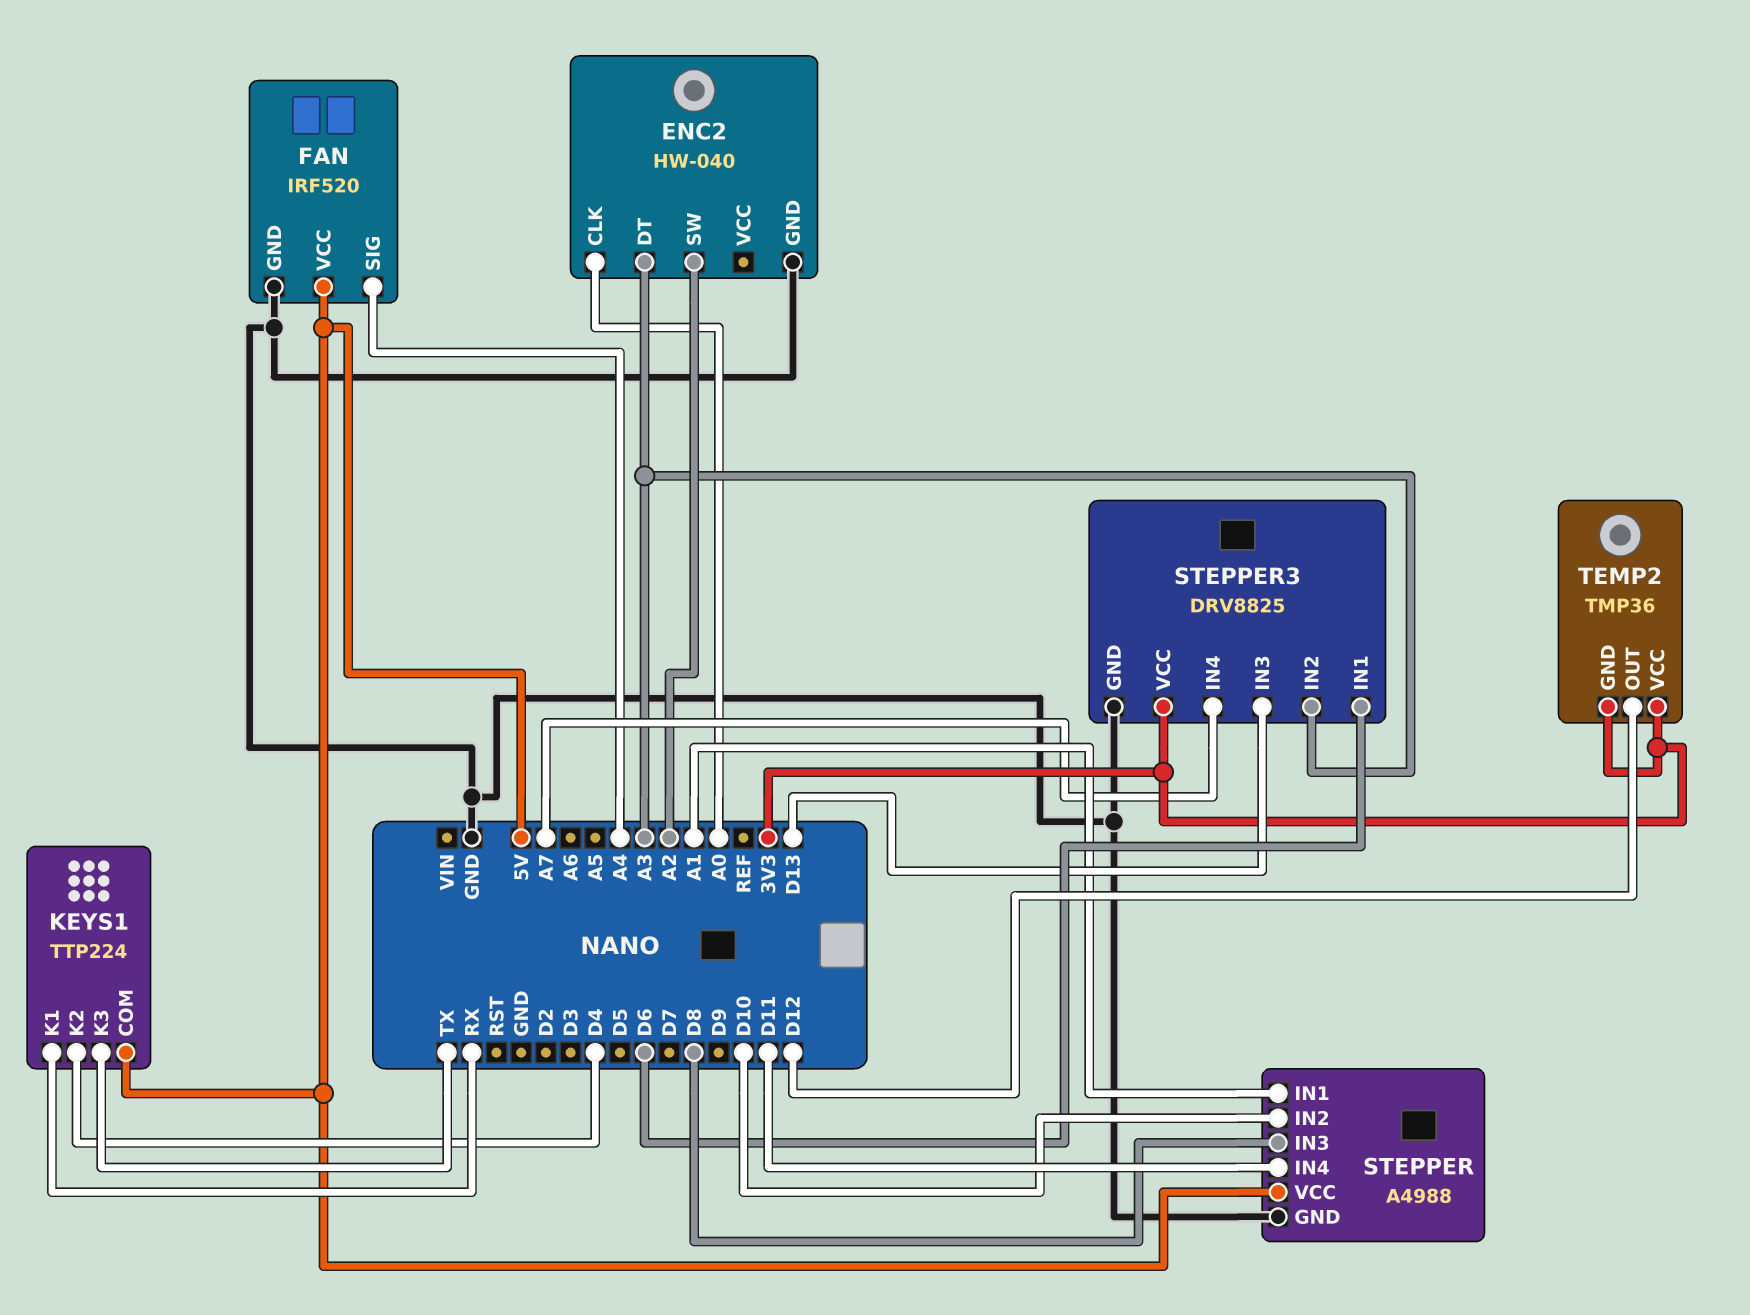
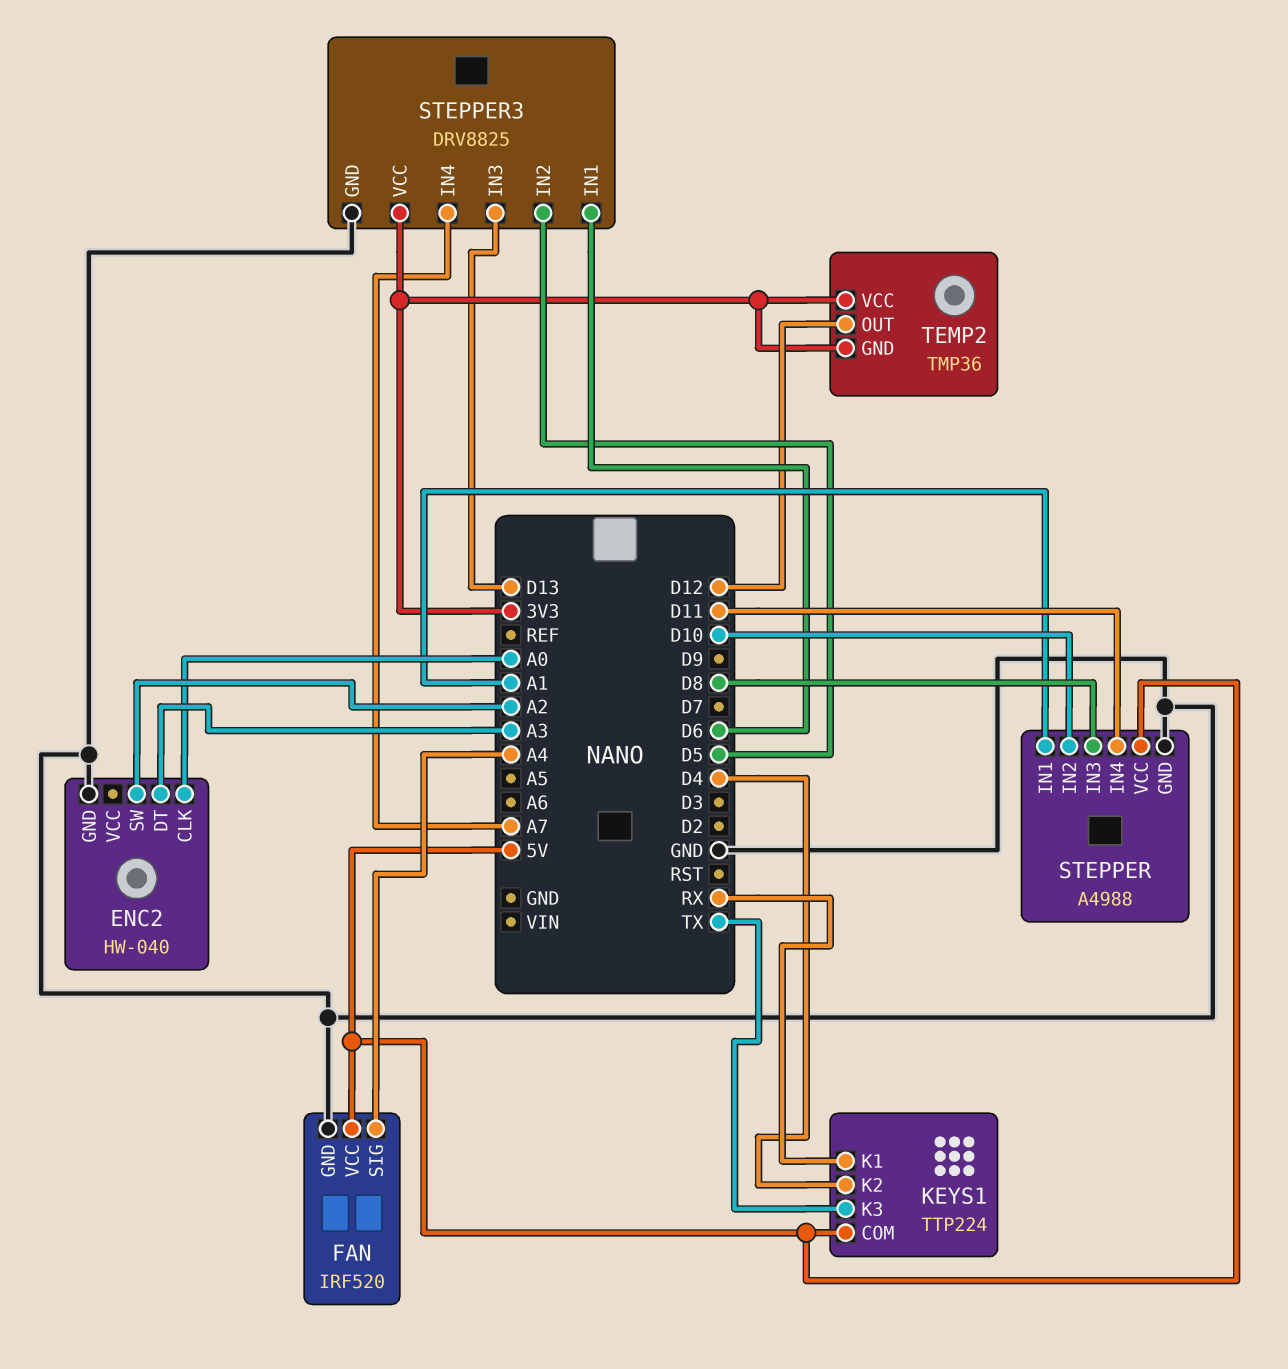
STEPPER3 pin IN2: A3 -> D5

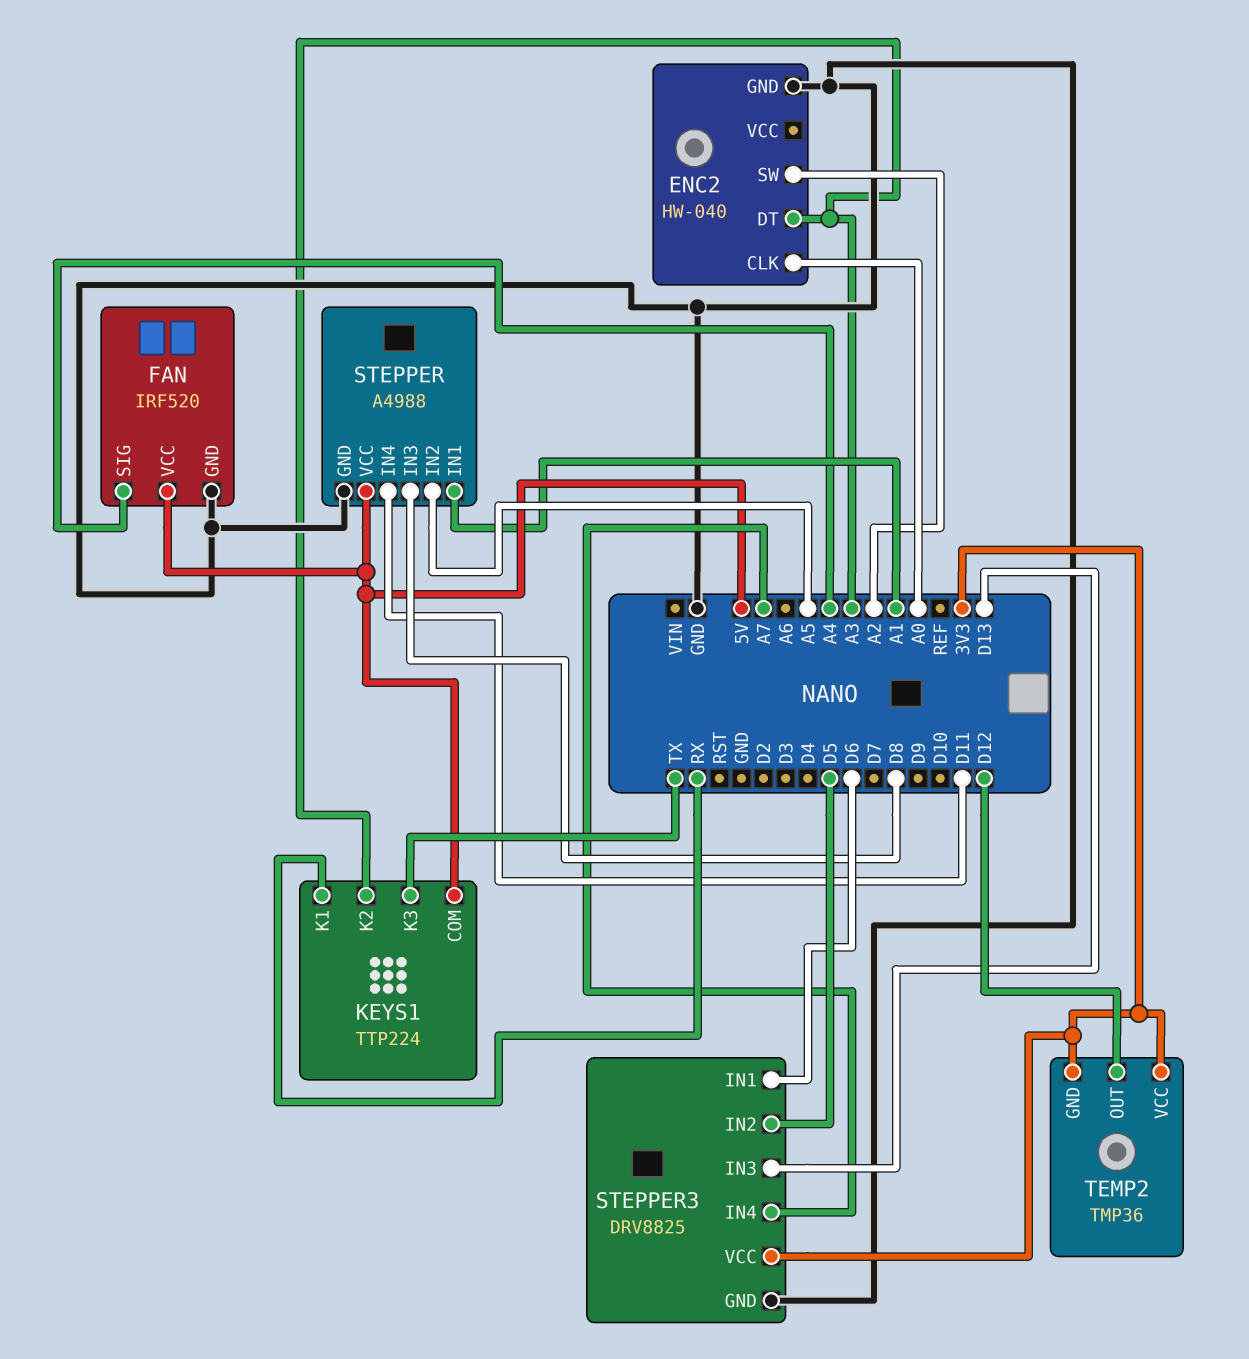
KEYS1 pin K2: D4 -> A3
STEPPER pin IN2: D10 -> A5

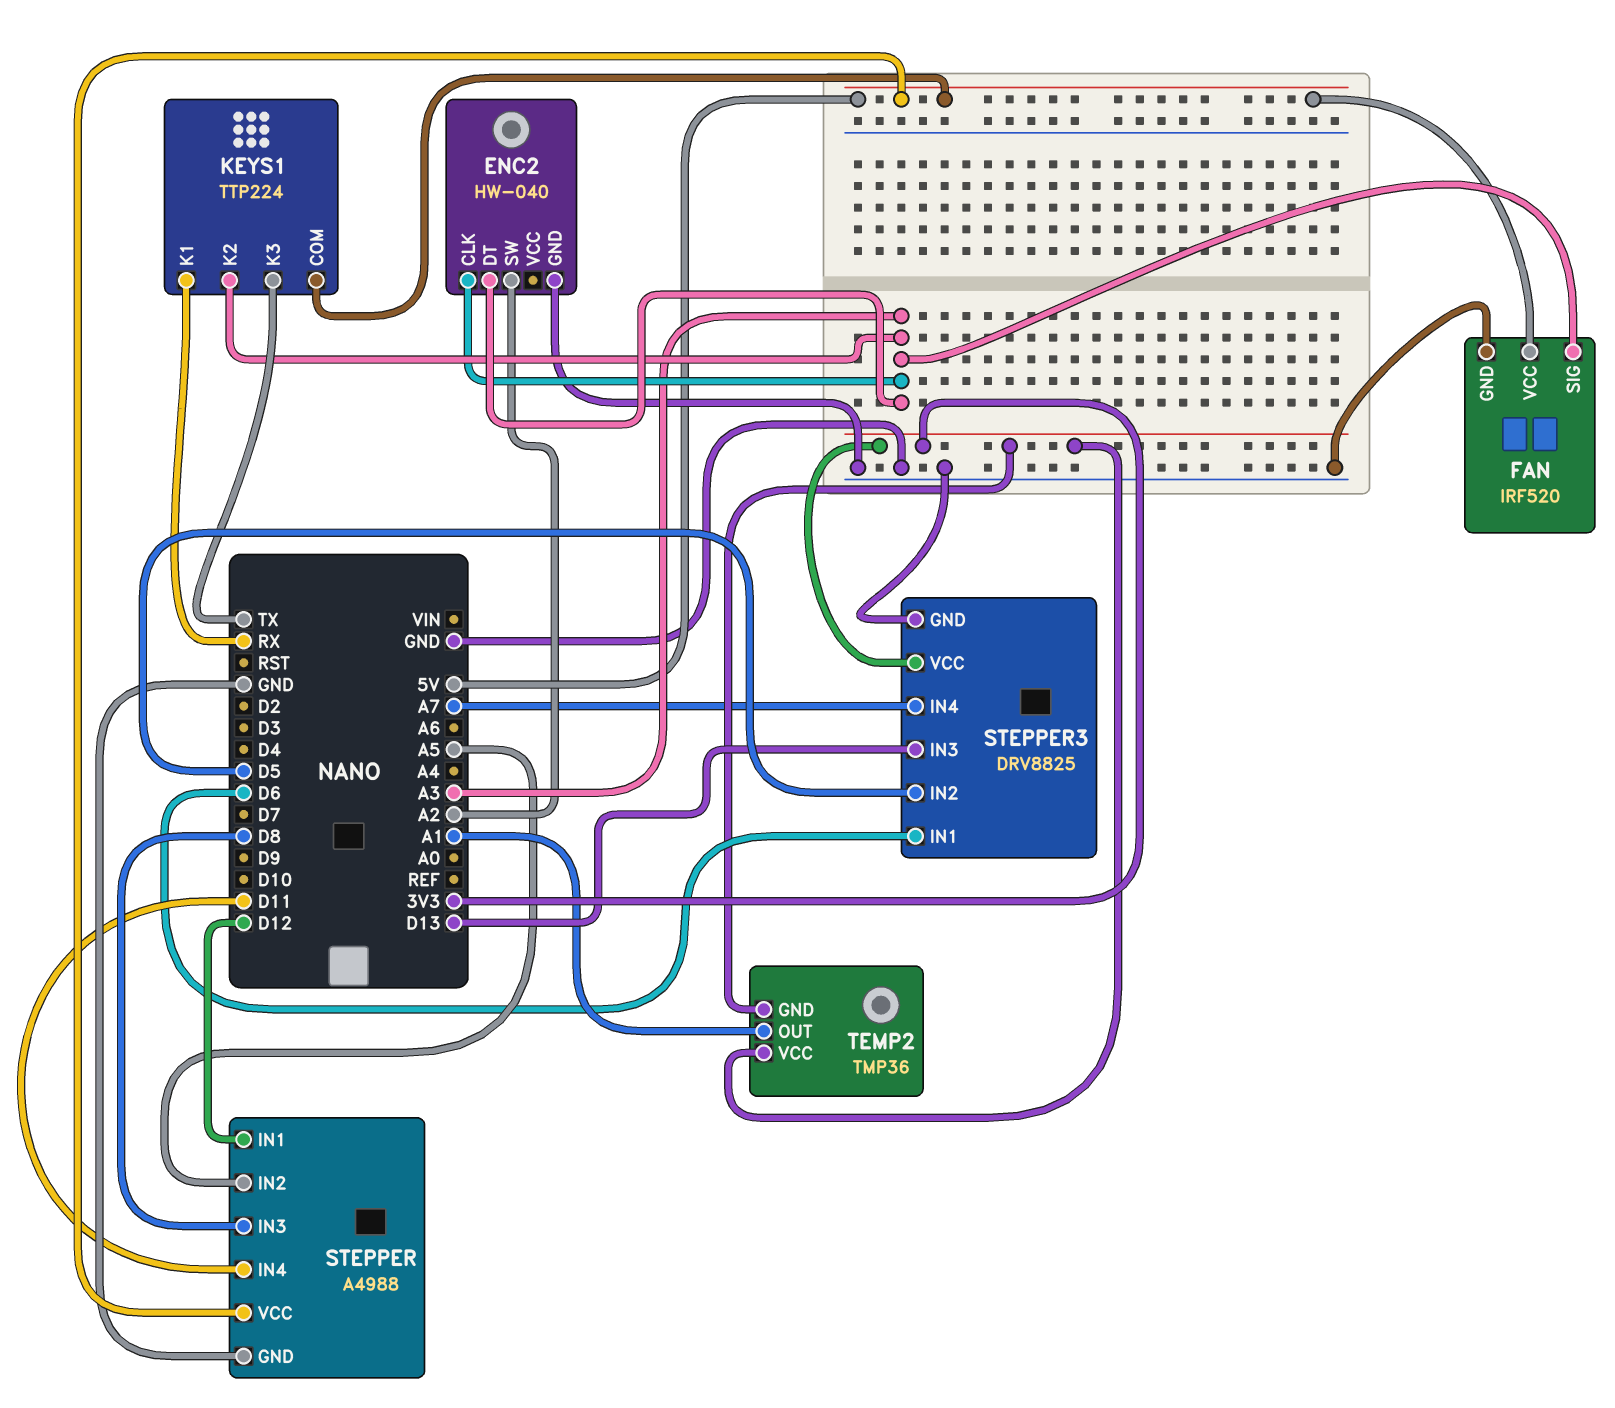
ENC2 pin CLK: A0 -> A3
FAN pin SIG: A4 -> A3
STEPPER pin IN1: A1 -> D12
TEMP2 pin OUT: D12 -> A1

